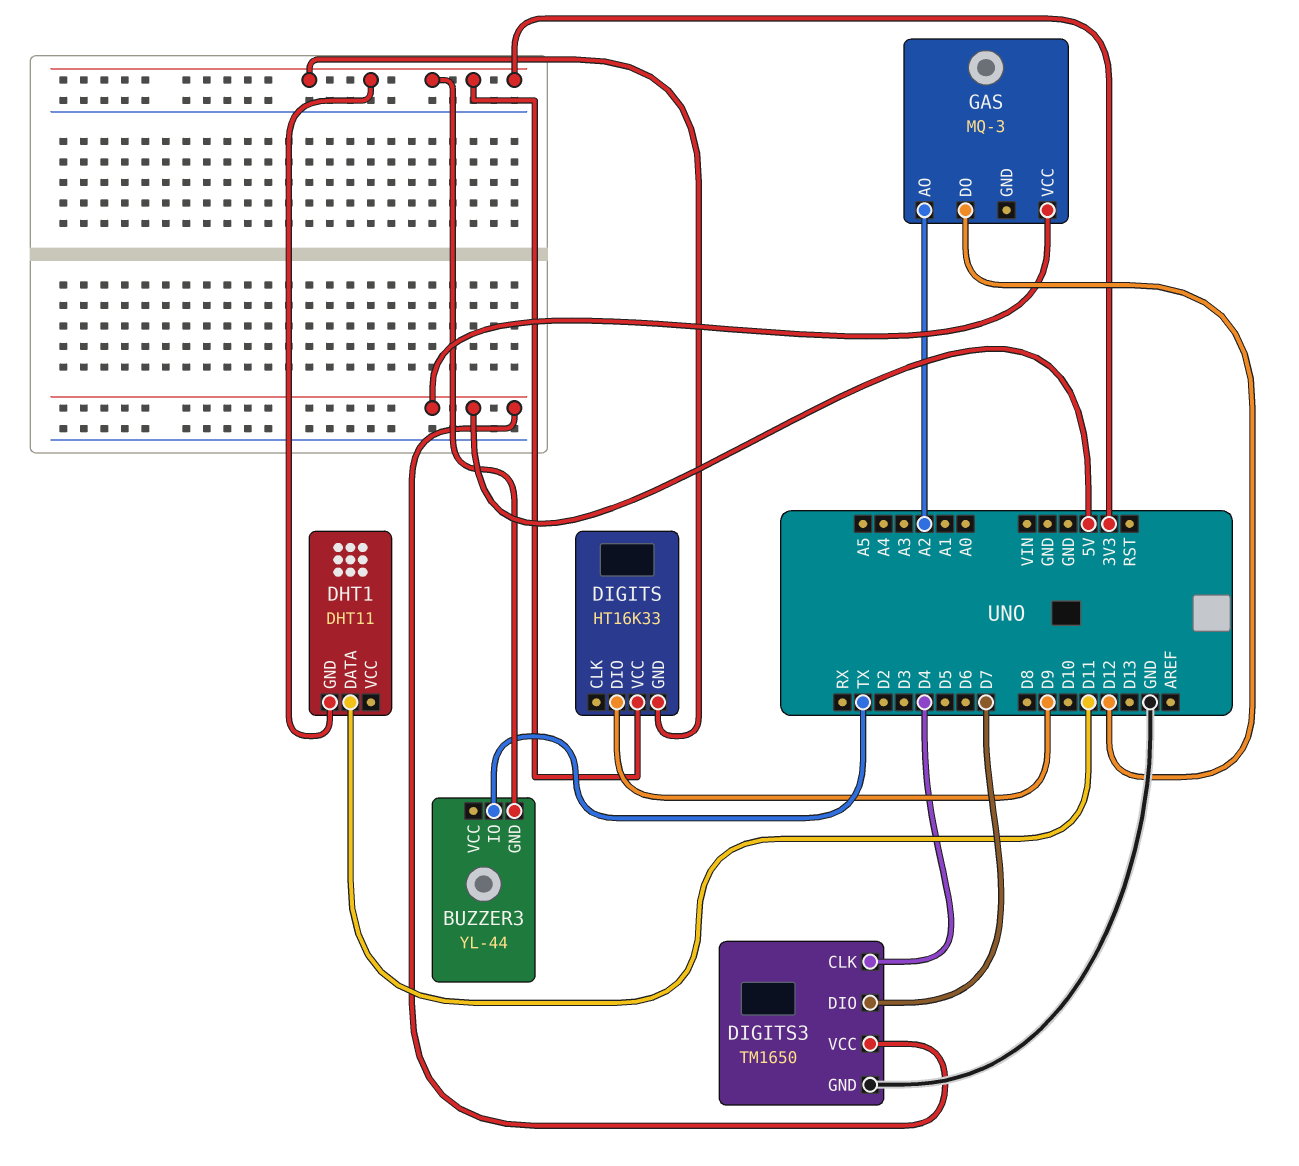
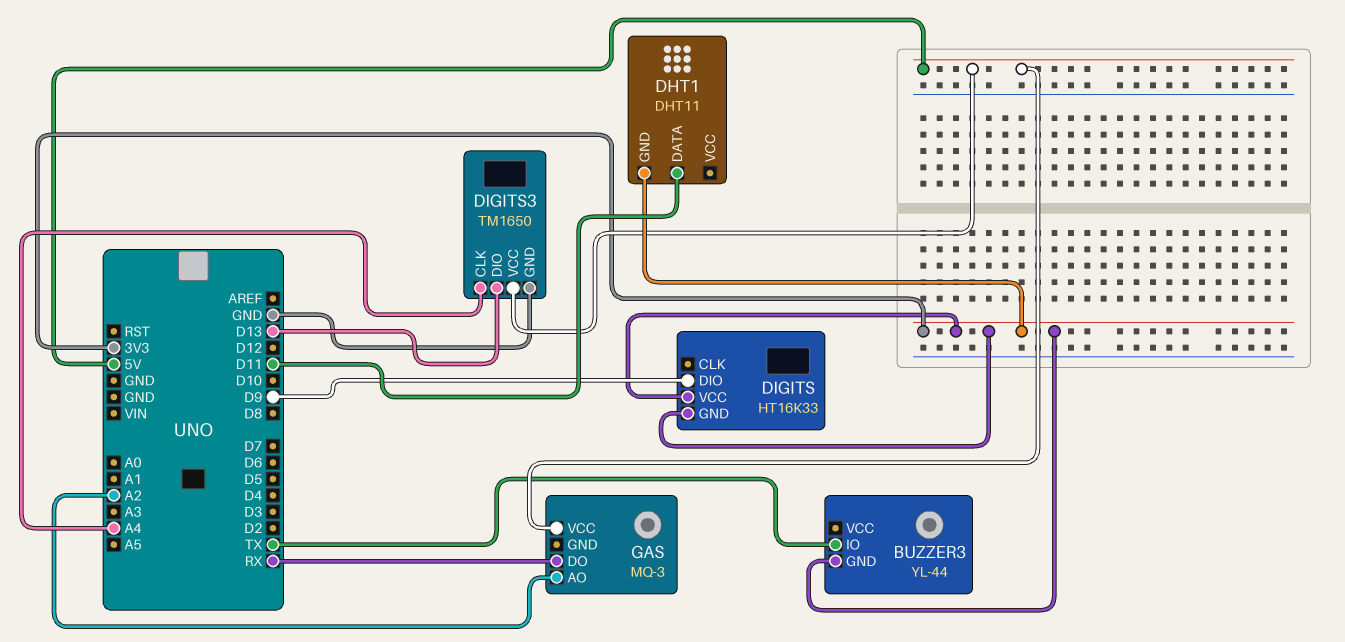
DIGITS3 pin CLK: D4 -> A4
DIGITS3 pin DIO: D7 -> D13
GAS pin DO: D12 -> RX

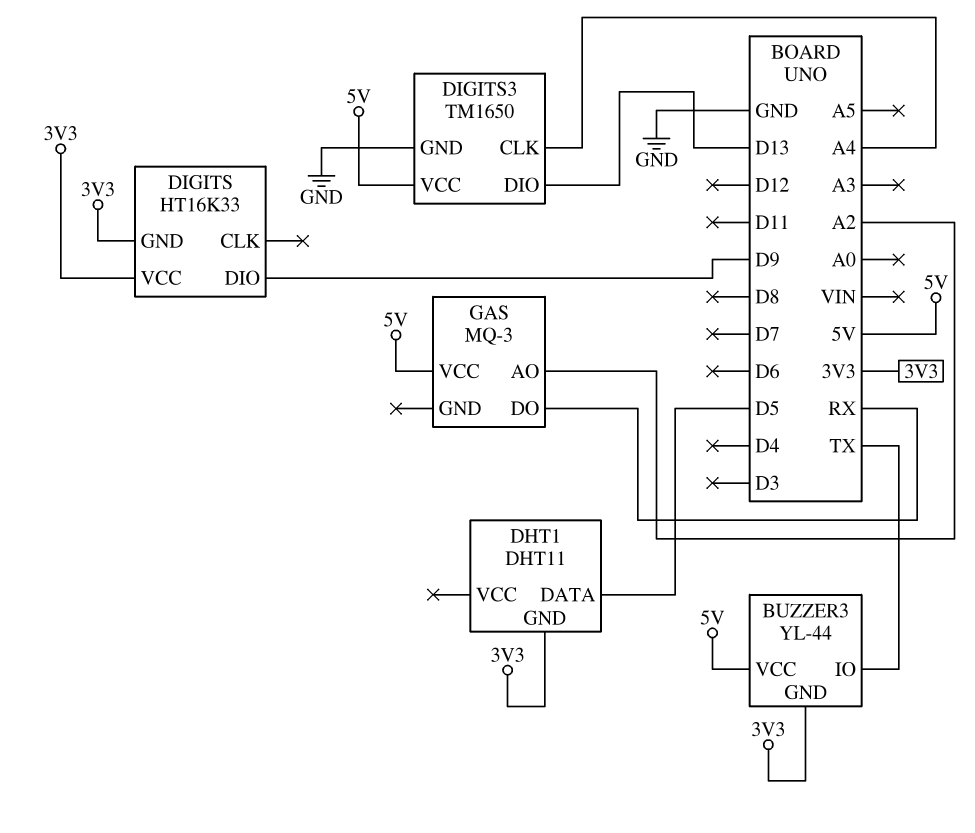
BUZZER3 pin VCC: none -> 5V
DHT1 pin DATA: D11 -> D5

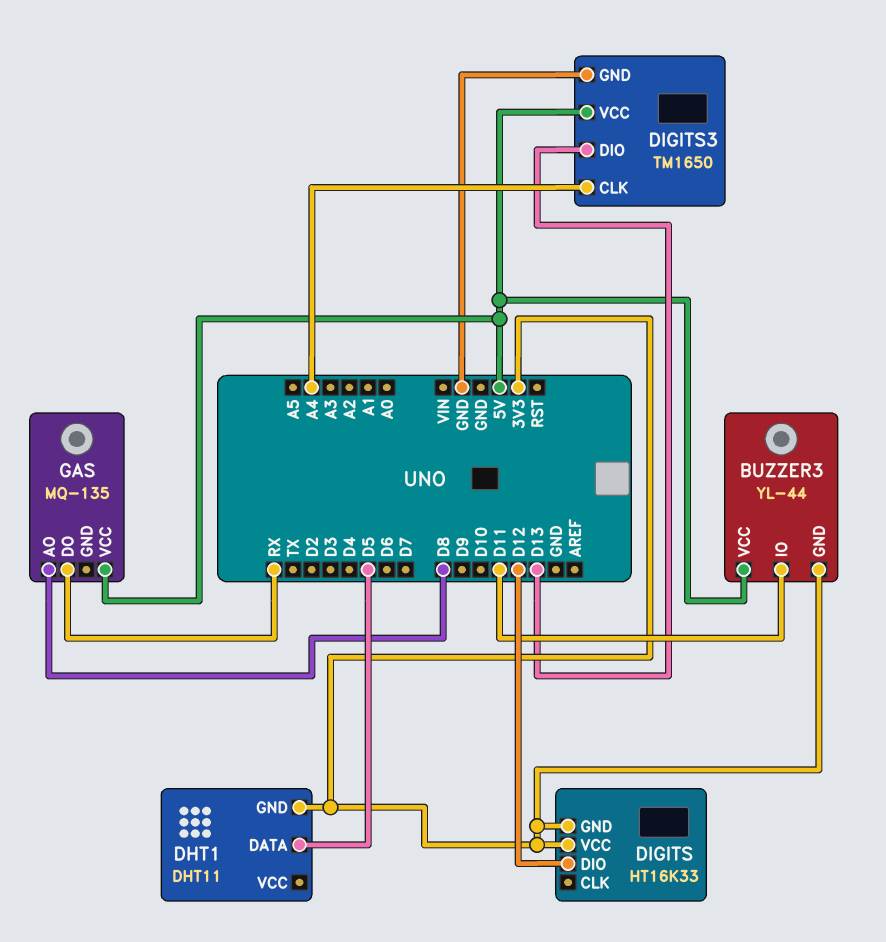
BUZZER3 pin IO: TX -> D11
DIGITS pin DIO: D9 -> D12
GAS: MQ-3 -> MQ-135
GAS pin AO: A2 -> D8

